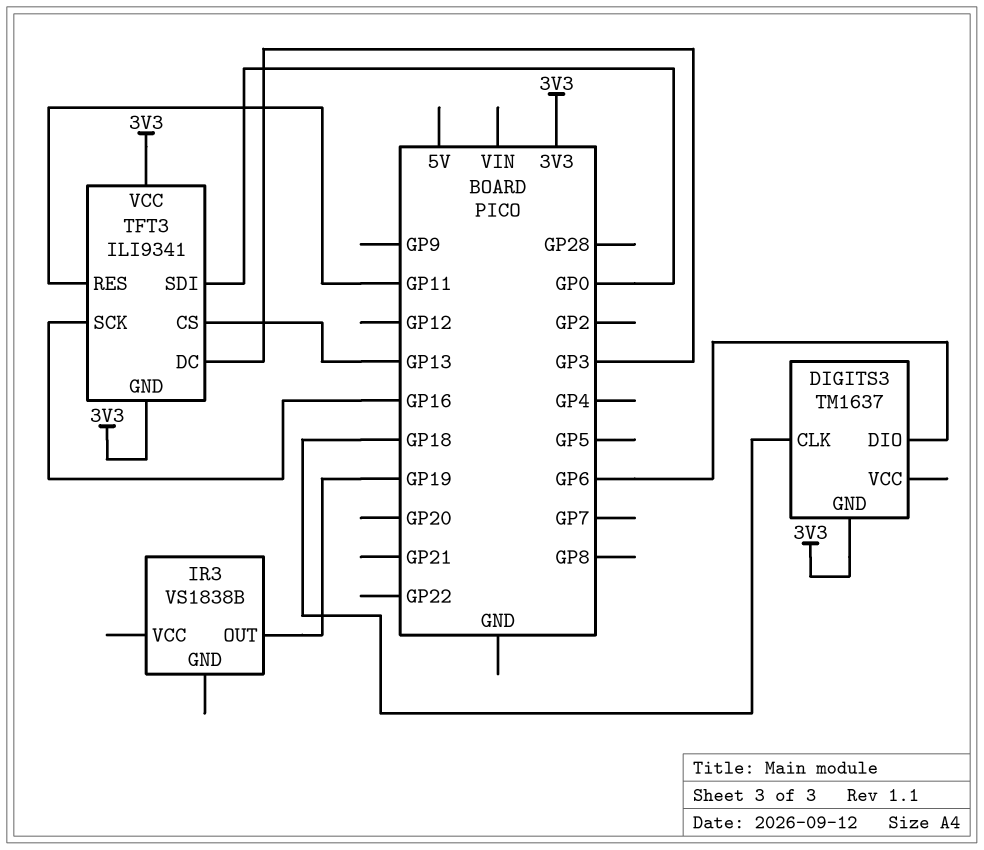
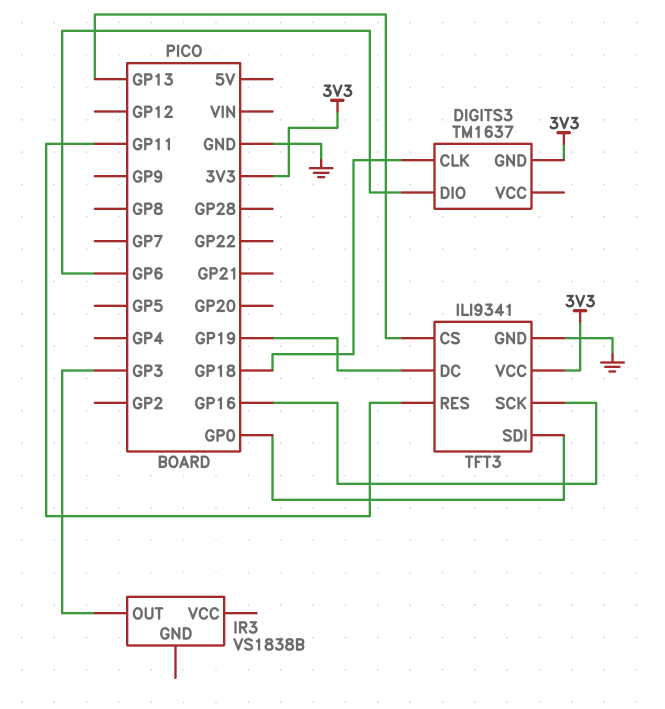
IR3 pin OUT: GP19 -> GP3
TFT3 pin DC: GP3 -> GP19
TFT3 pin GND: 3V3 -> GND

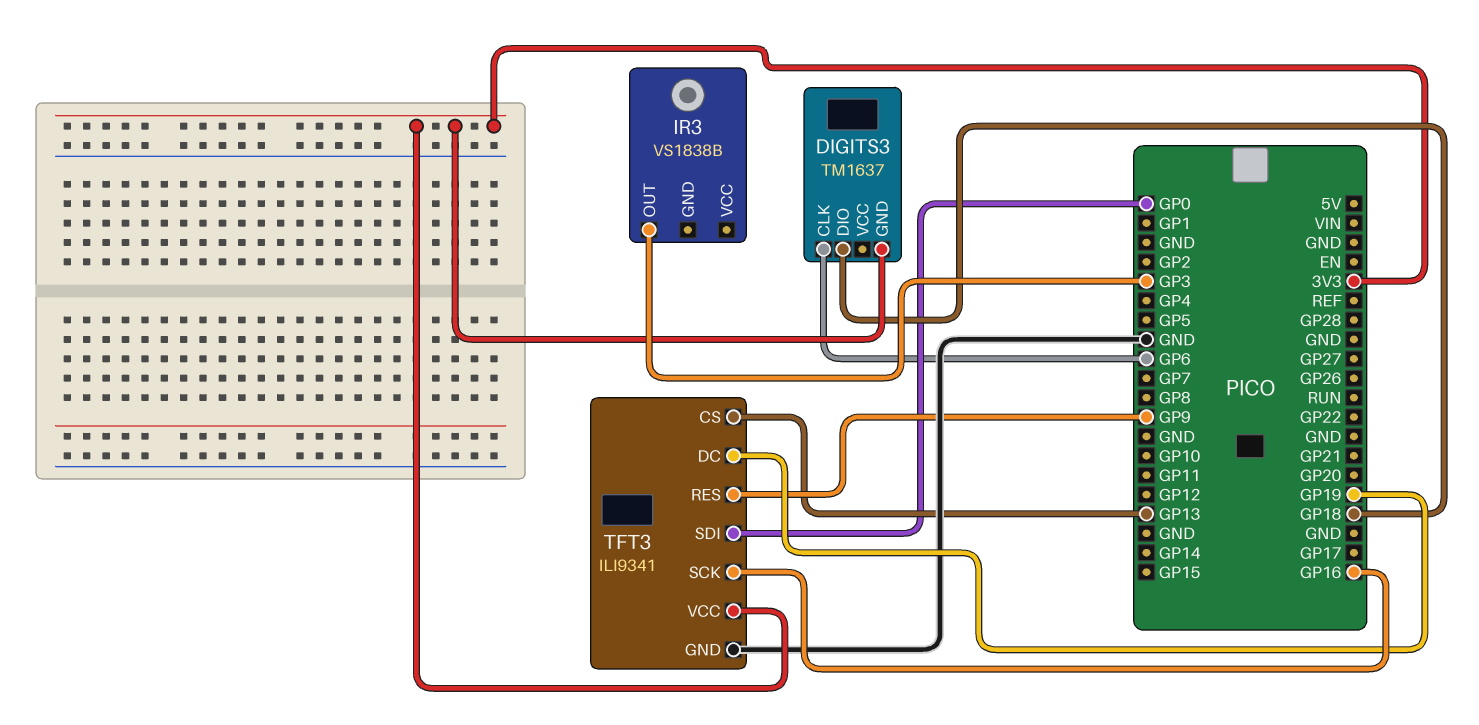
DIGITS3 pin CLK: GP18 -> GP6
DIGITS3 pin DIO: GP6 -> GP18
TFT3 pin RES: GP11 -> GP9

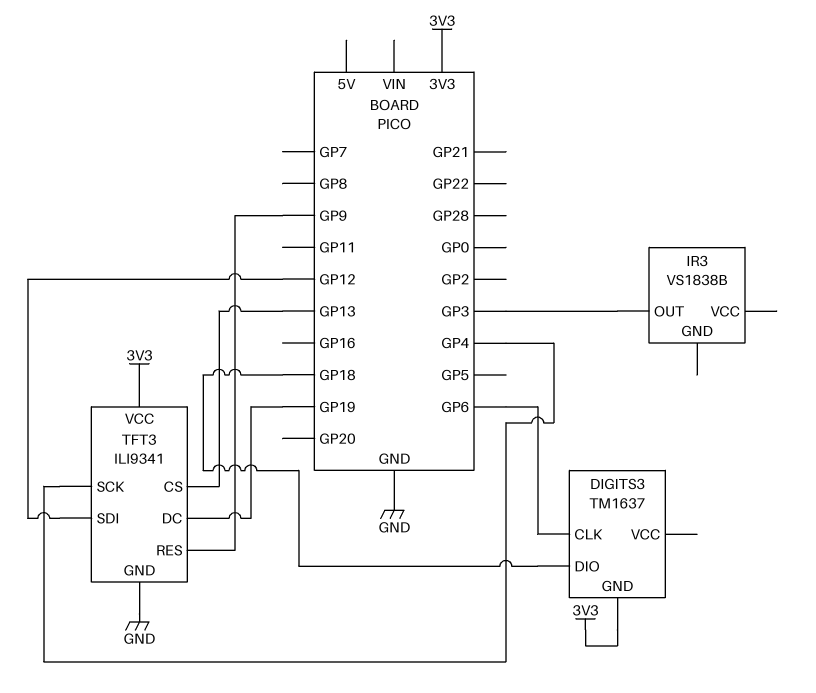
TFT3 pin SCK: GP16 -> GP4
TFT3 pin SDI: GP0 -> GP12

